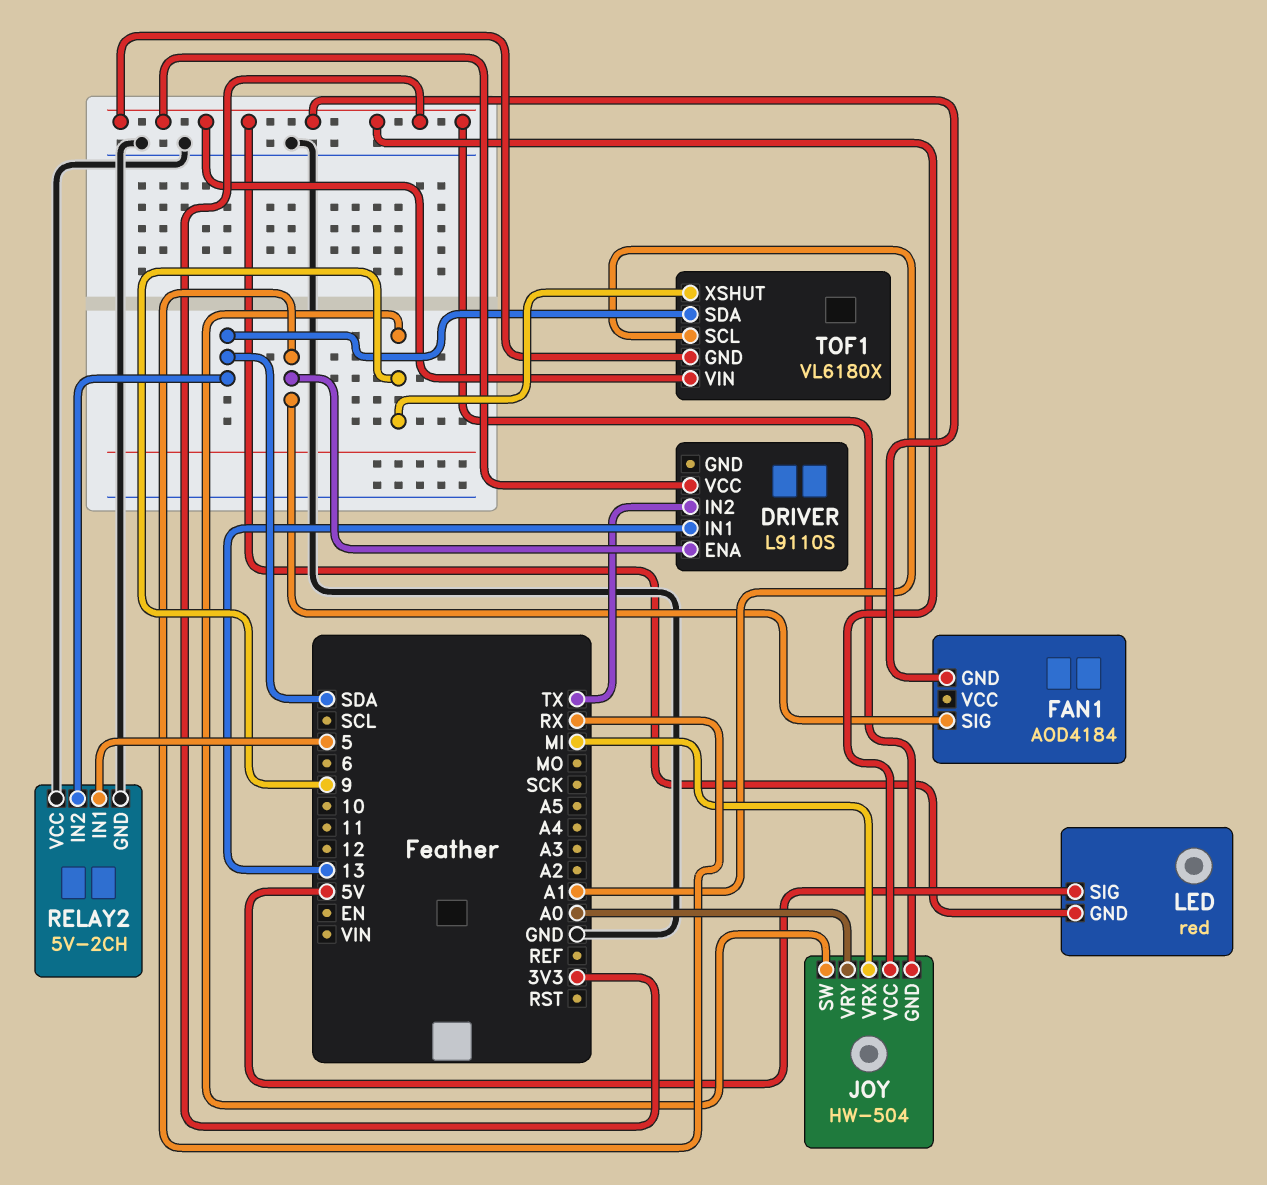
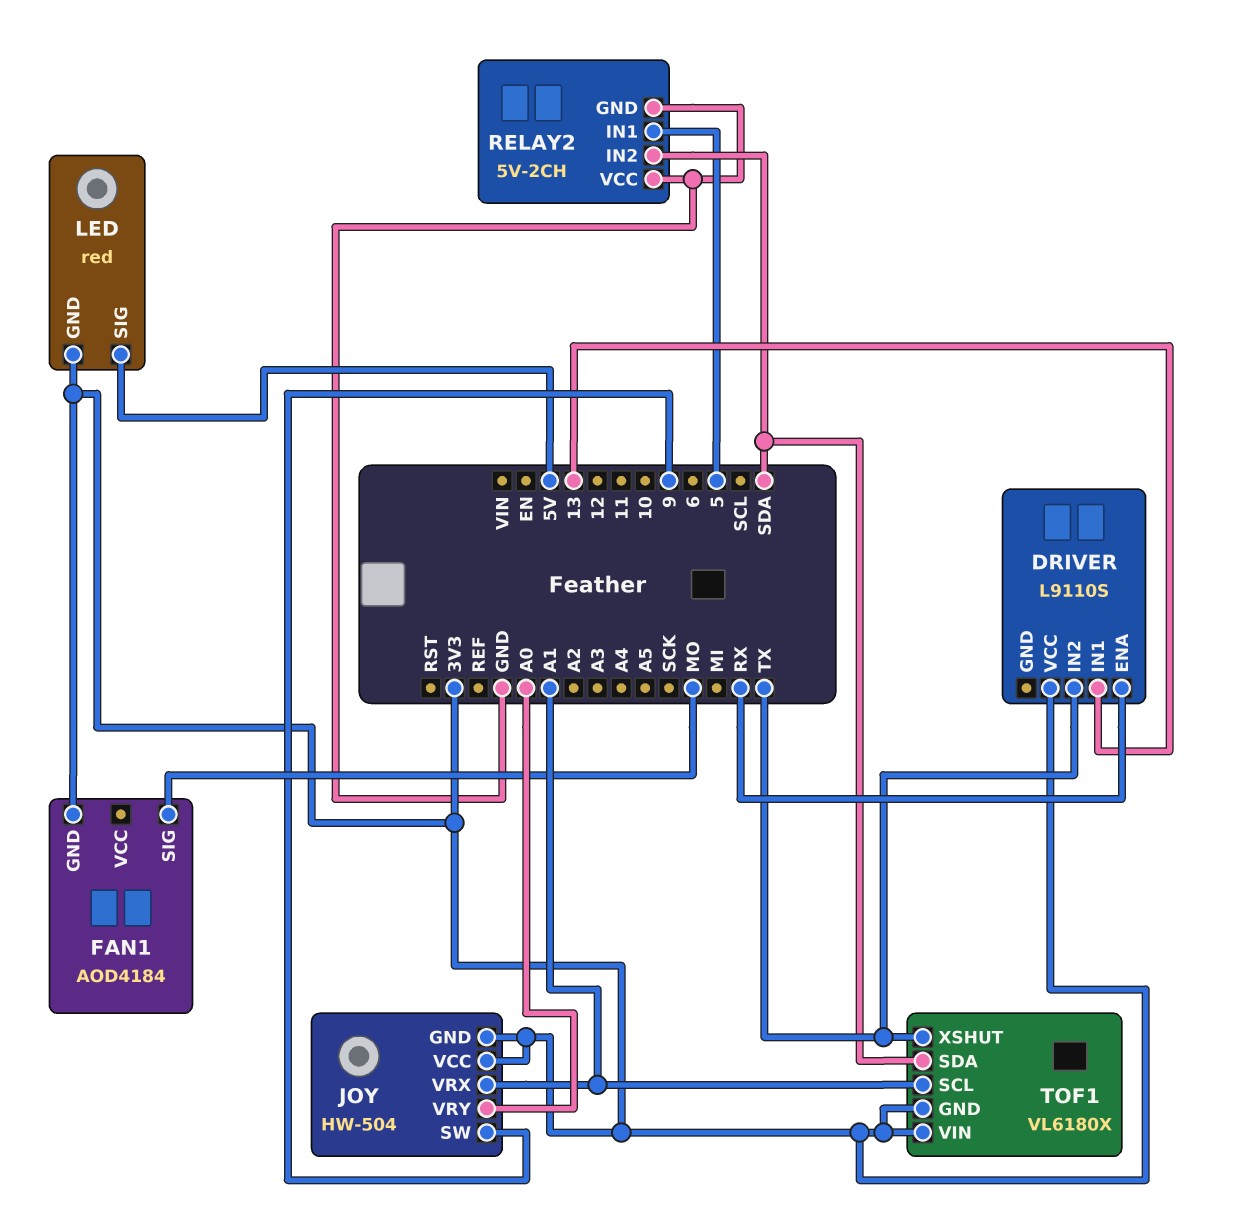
FAN1 pin SIG: RX -> MO
JOY pin VRX: MI -> A1
TOF1 pin XSHUT: 9 -> TX

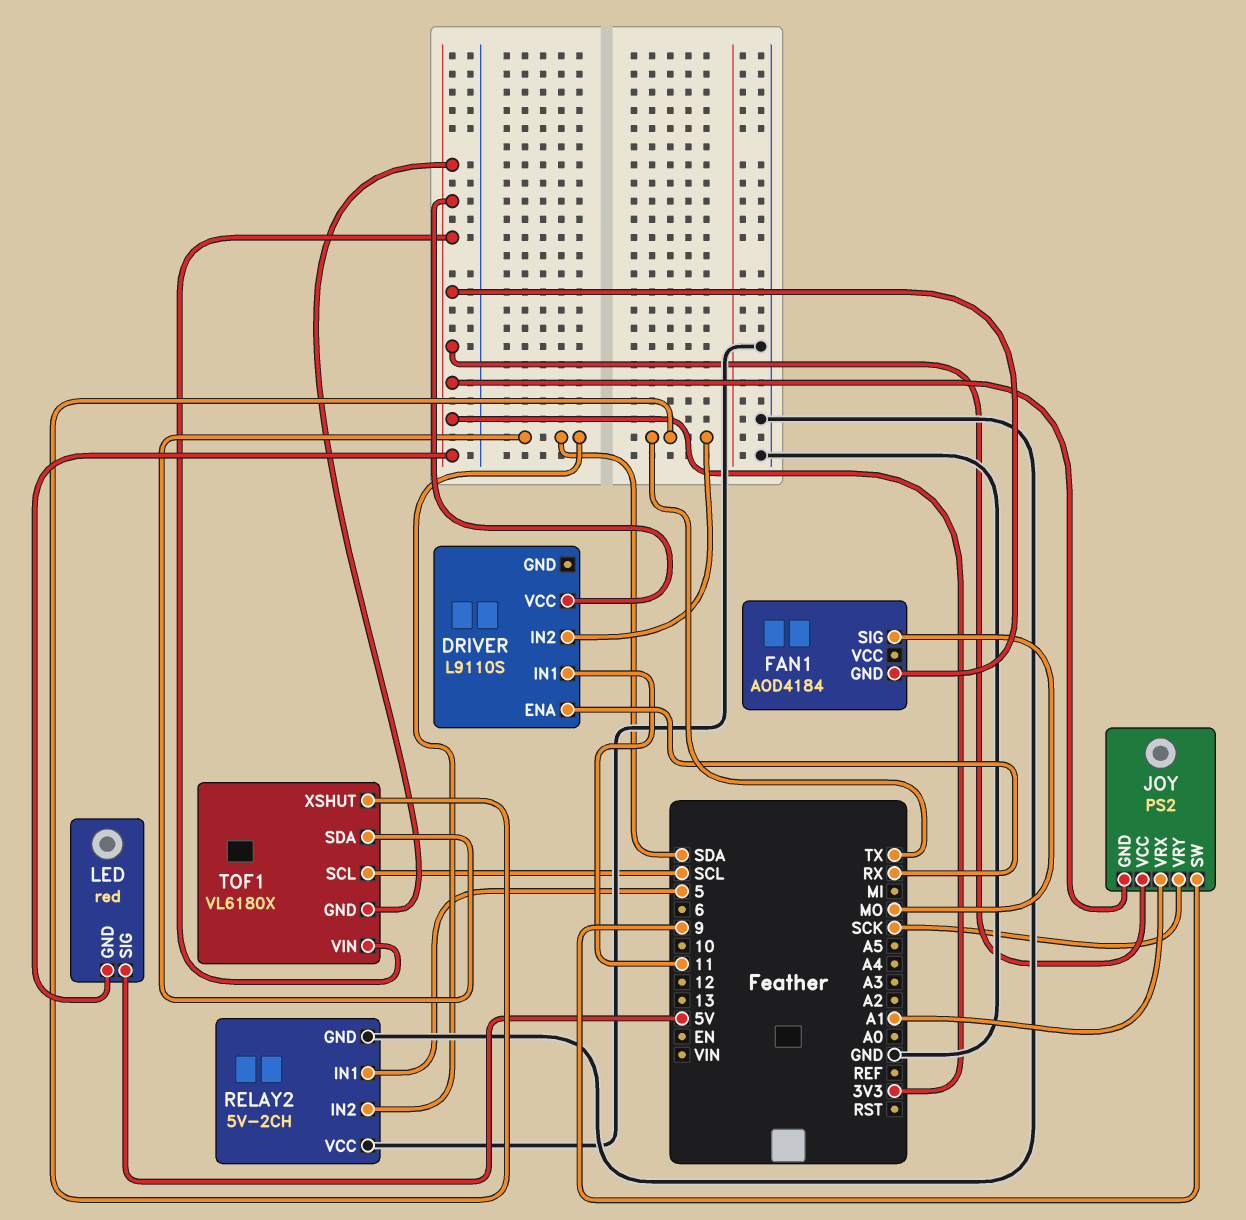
DRIVER pin IN1: 13 -> 11
JOY: HW-504 -> PS2
JOY pin VRY: A0 -> SCK
TOF1 pin SCL: A1 -> SCL

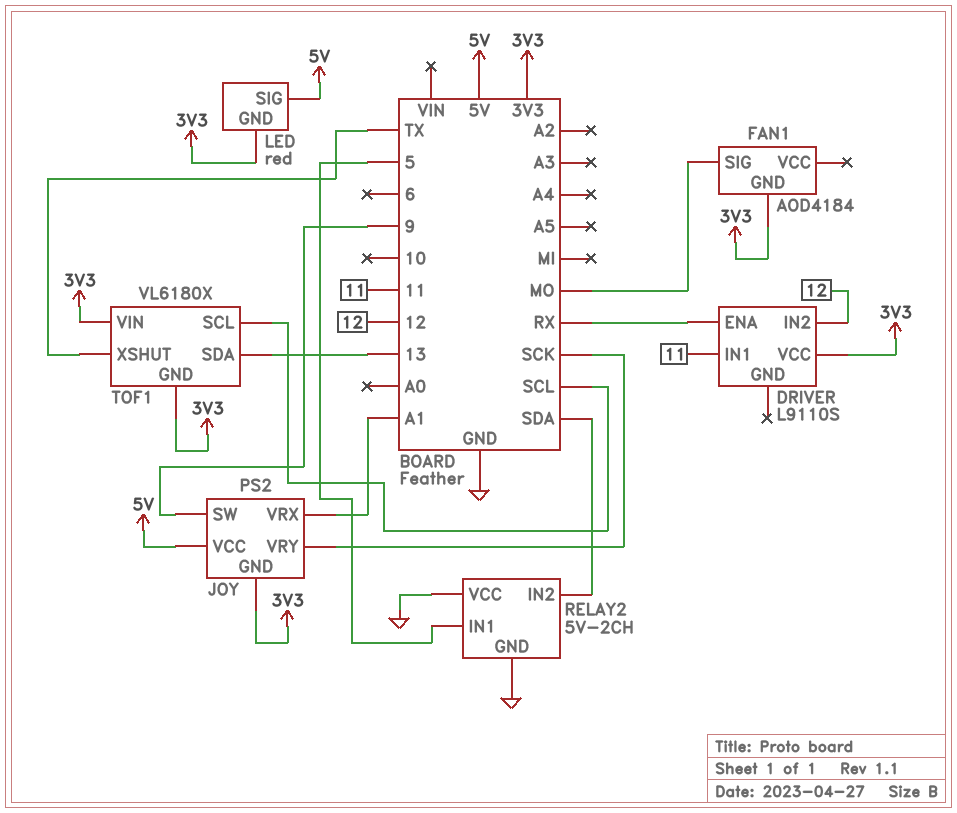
DRIVER pin IN2: TX -> 12
JOY pin VCC: 3V3 -> 5V
TOF1 pin SDA: SDA -> 13

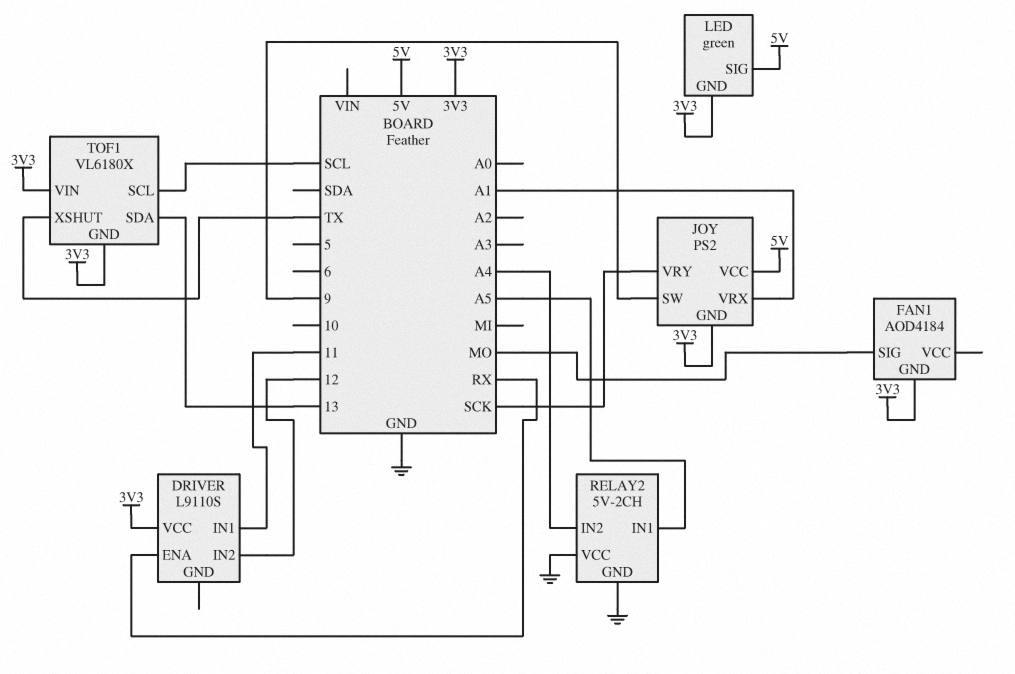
LED: red -> green
RELAY2 pin IN1: 5 -> A5
RELAY2 pin IN2: SDA -> A4

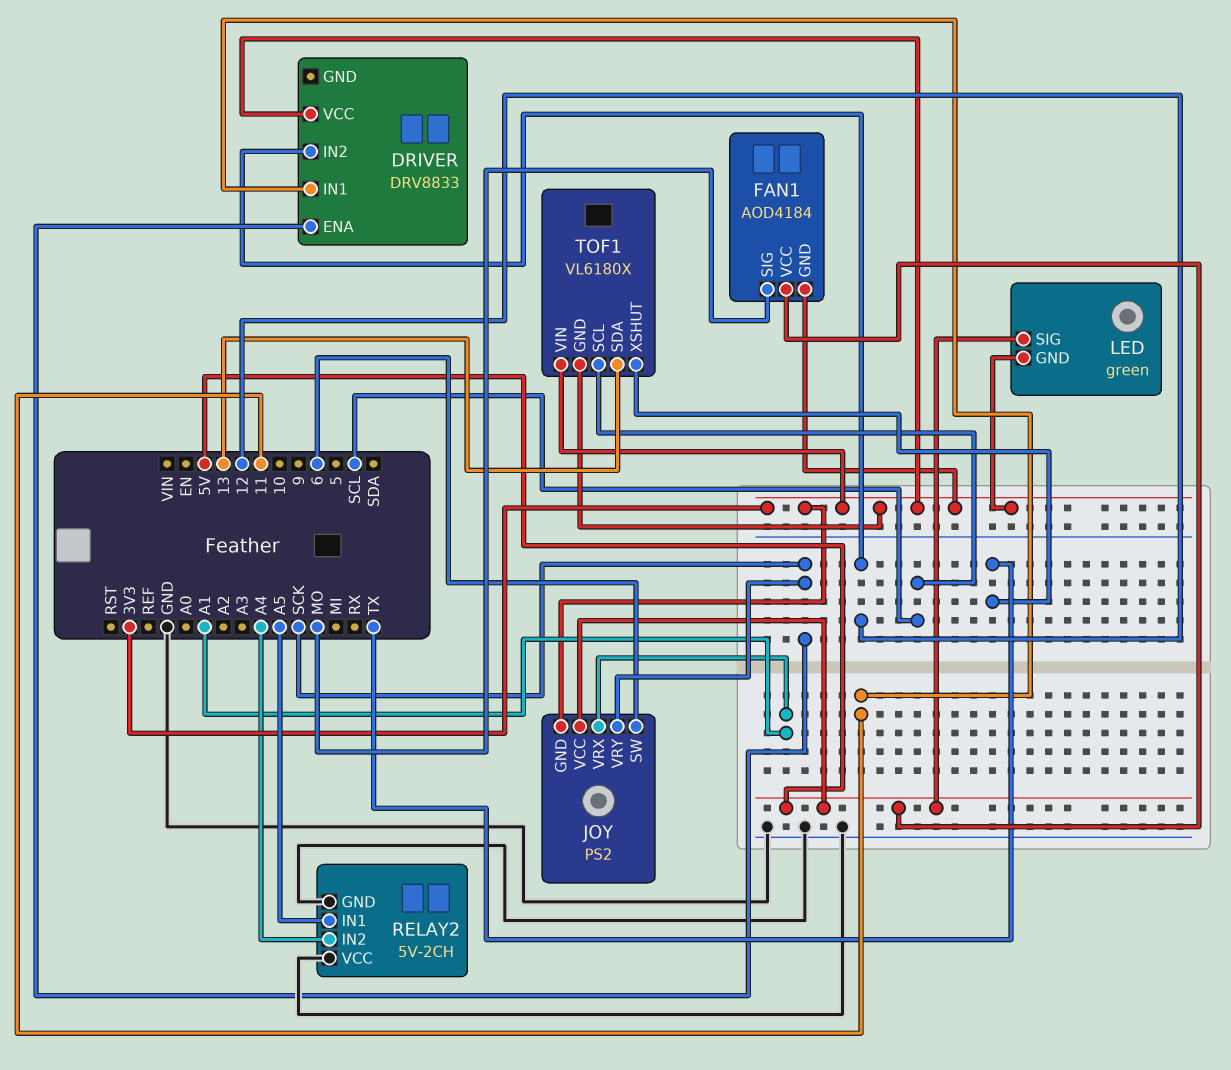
DRIVER: L9110S -> DRV8833
DRIVER pin ENA: RX -> SCK
FAN1 pin VCC: none -> 5V
JOY pin SW: 9 -> 6

